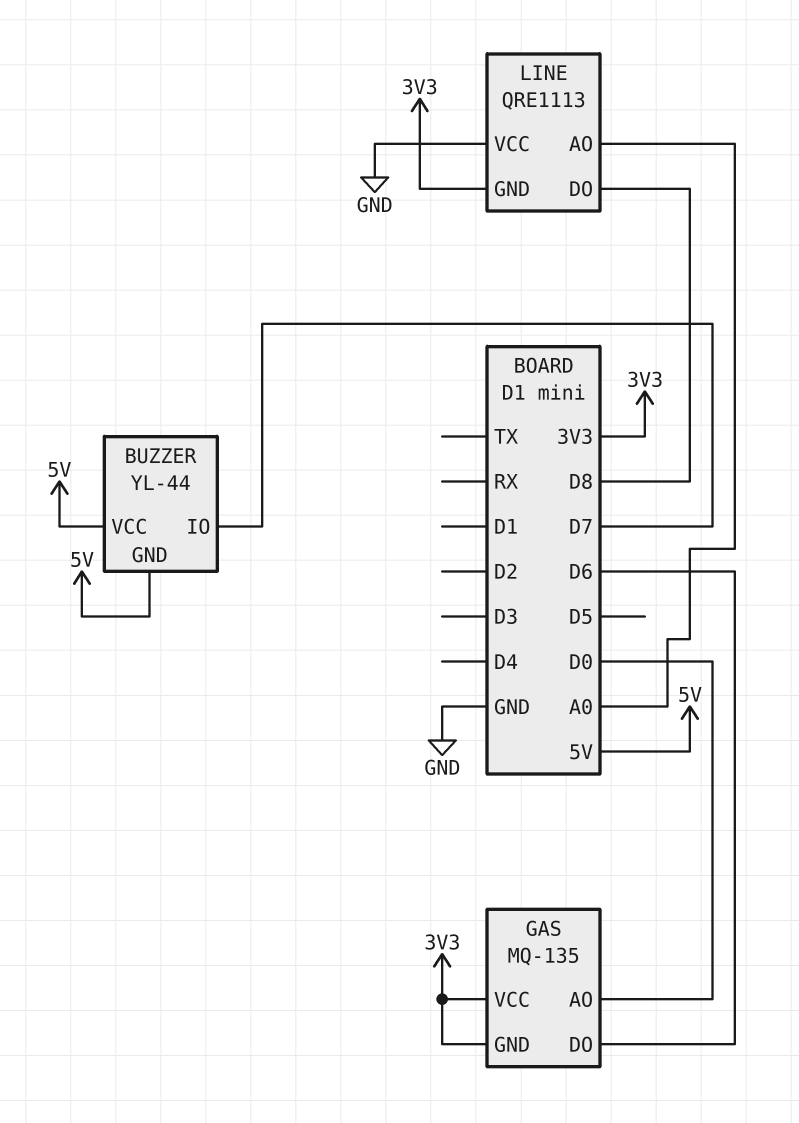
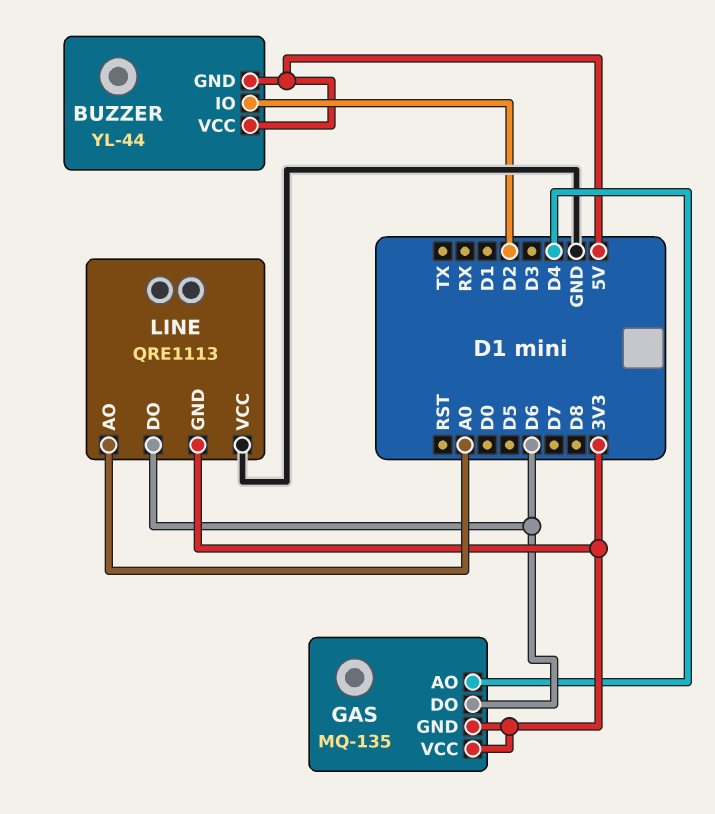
BUZZER pin IO: D7 -> D2
GAS pin AO: D0 -> D4
LINE pin DO: D8 -> D6

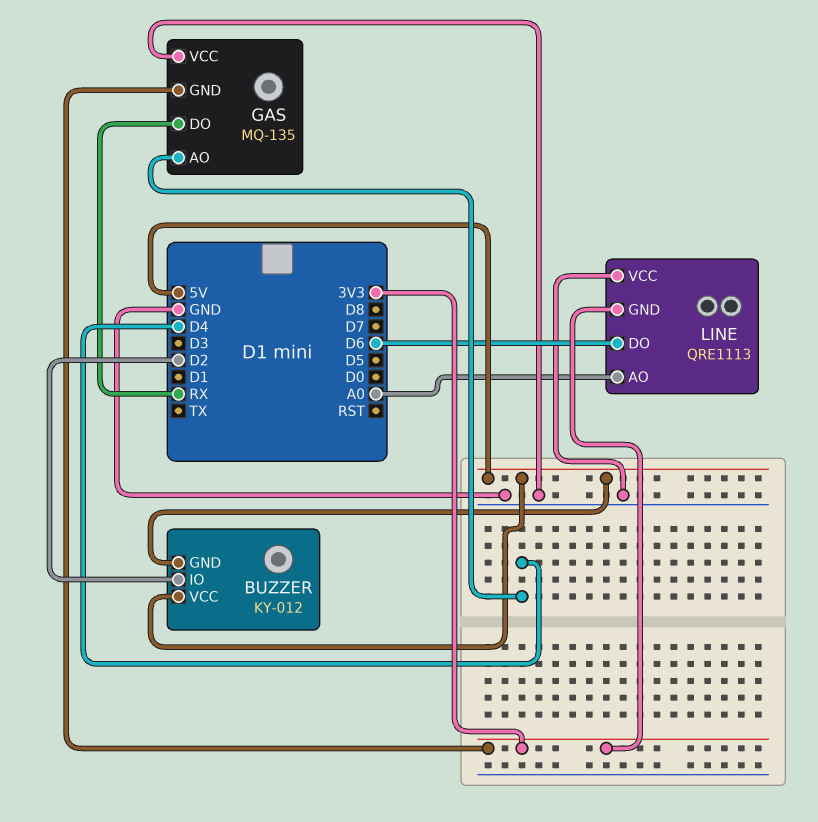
BUZZER: YL-44 -> KY-012
GAS pin DO: D6 -> RX
GAS pin VCC: 3V3 -> GND

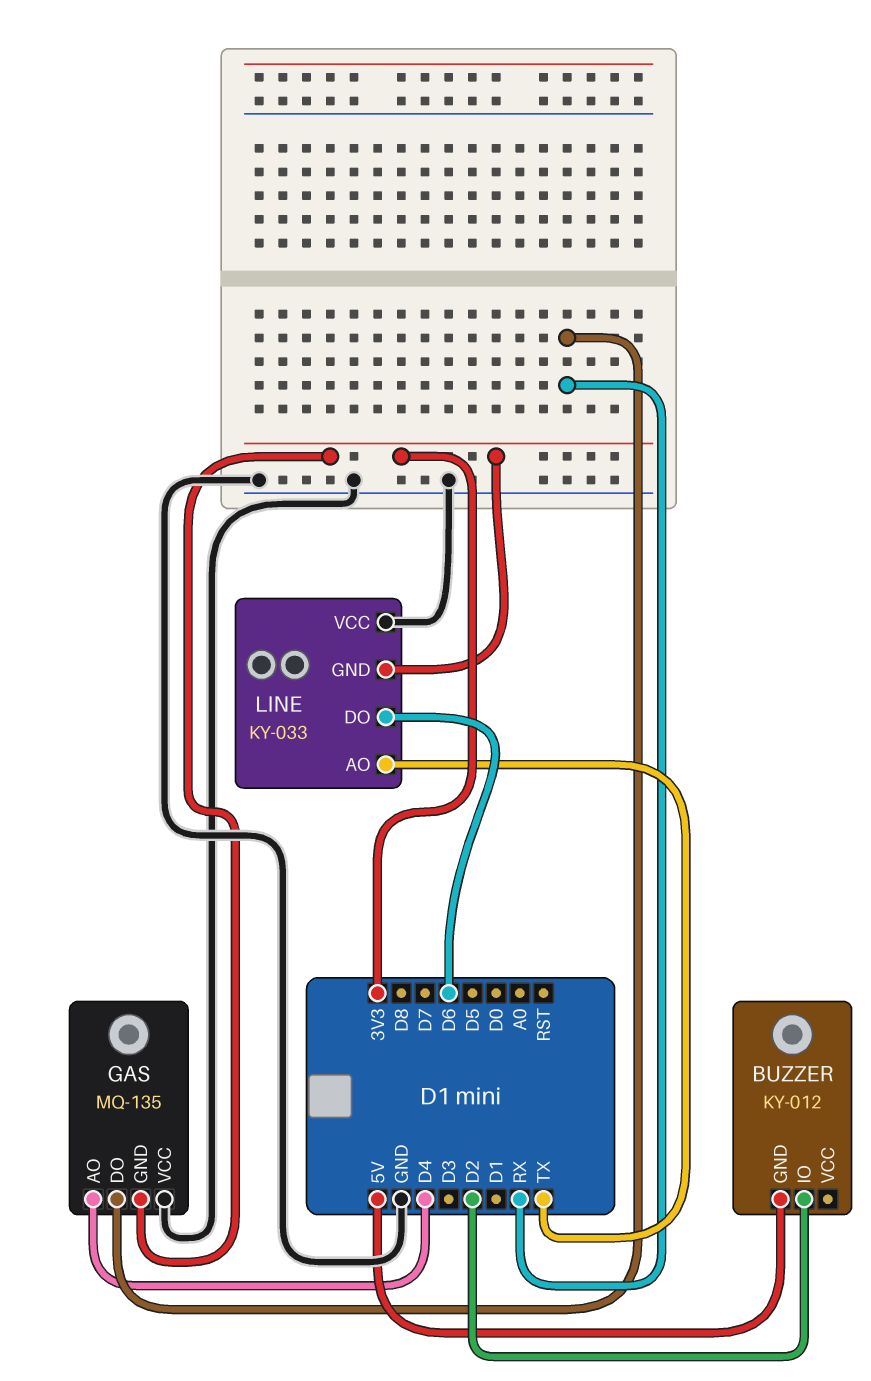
BUZZER pin VCC: 5V -> none
LINE: QRE1113 -> KY-033
LINE pin AO: A0 -> TX

